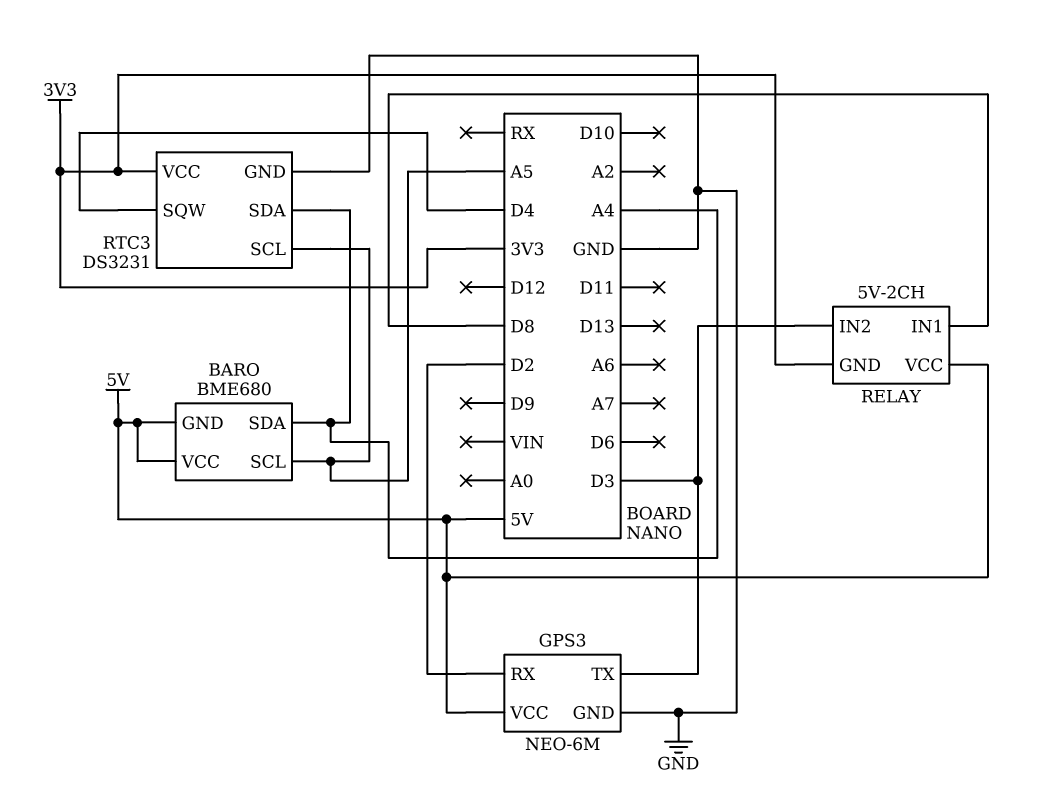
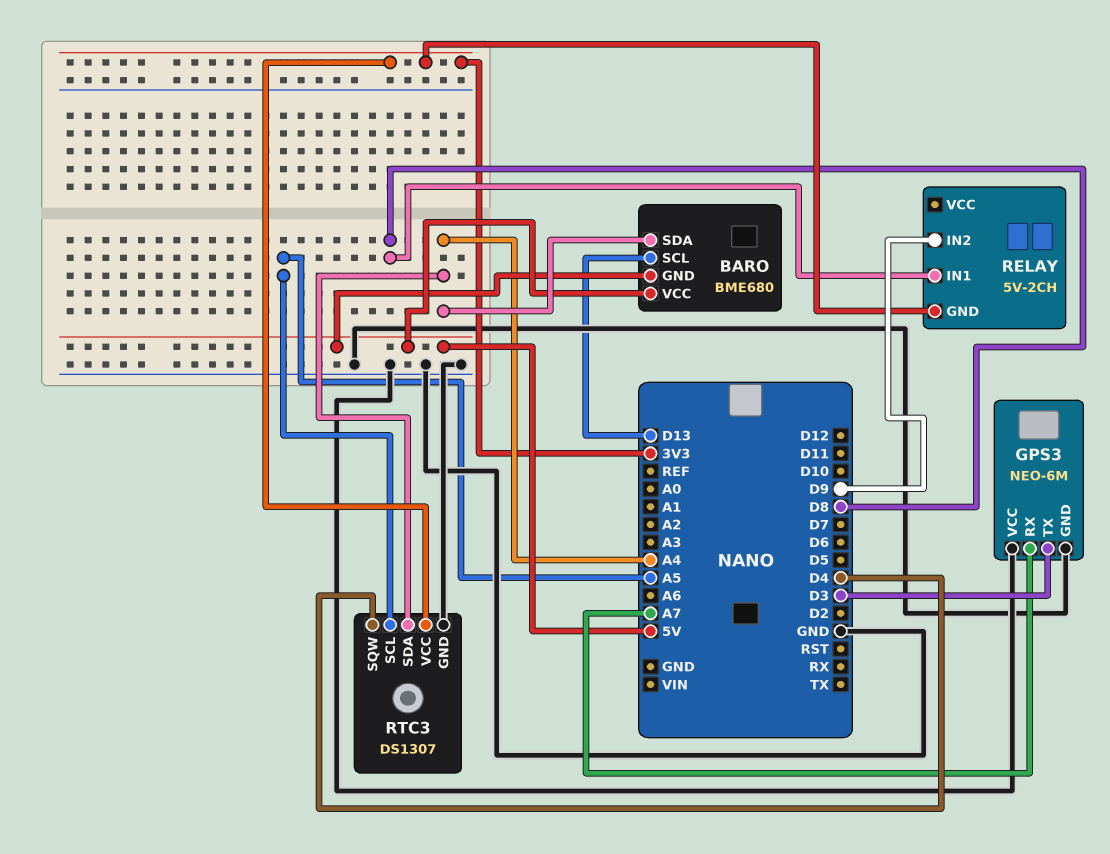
BARO pin SCL: A5 -> D13
GPS3 pin RX: D2 -> A7
GPS3 pin VCC: 5V -> GND
RELAY pin IN2: D3 -> D9
RELAY pin VCC: 5V -> none
RTC3: DS3231 -> DS1307

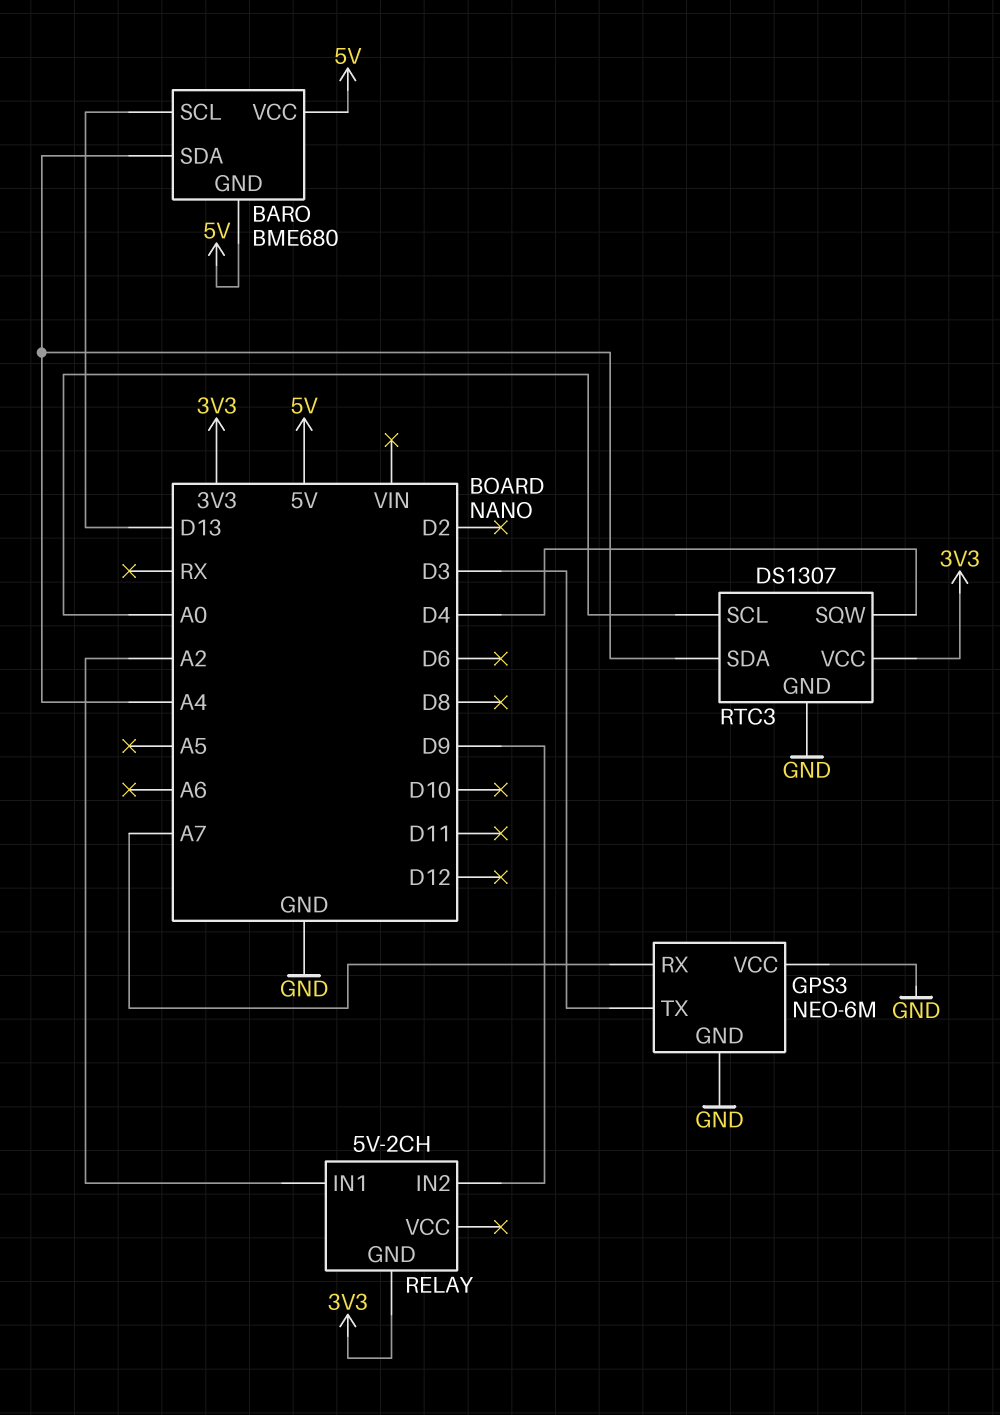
RELAY pin IN1: D8 -> A2
RTC3 pin SCL: A5 -> A0

